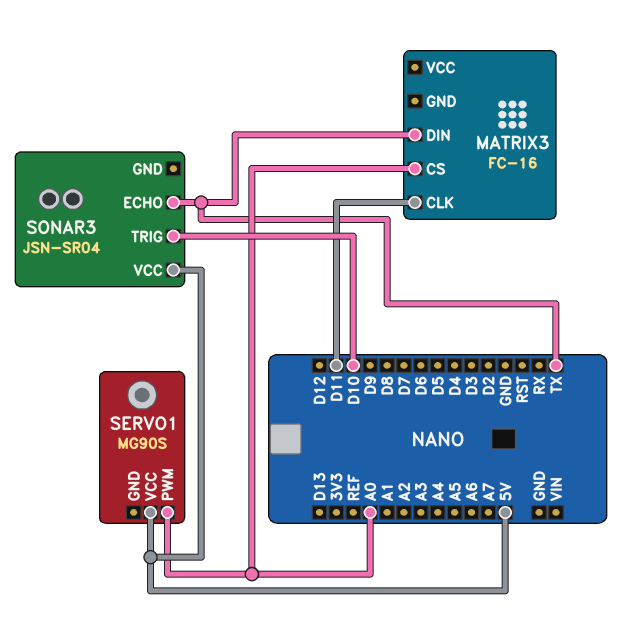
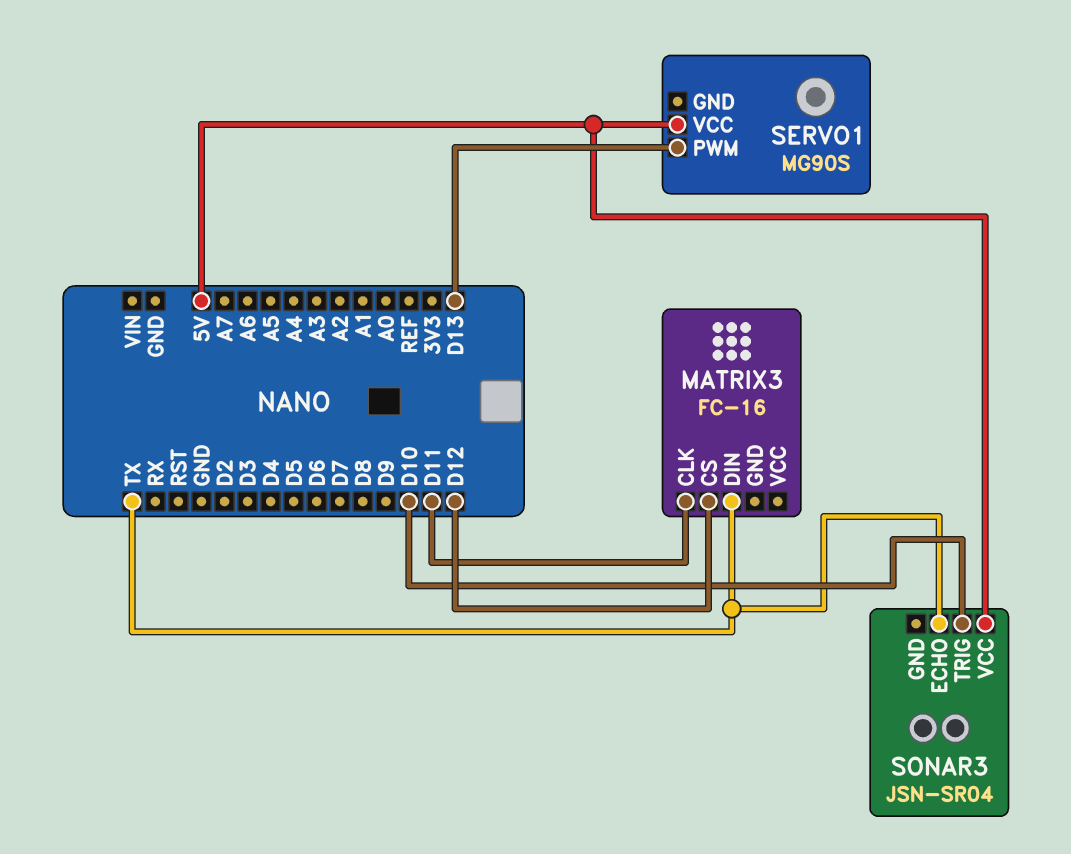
MATRIX3 pin CS: A0 -> D12
SERVO1 pin PWM: A0 -> D13

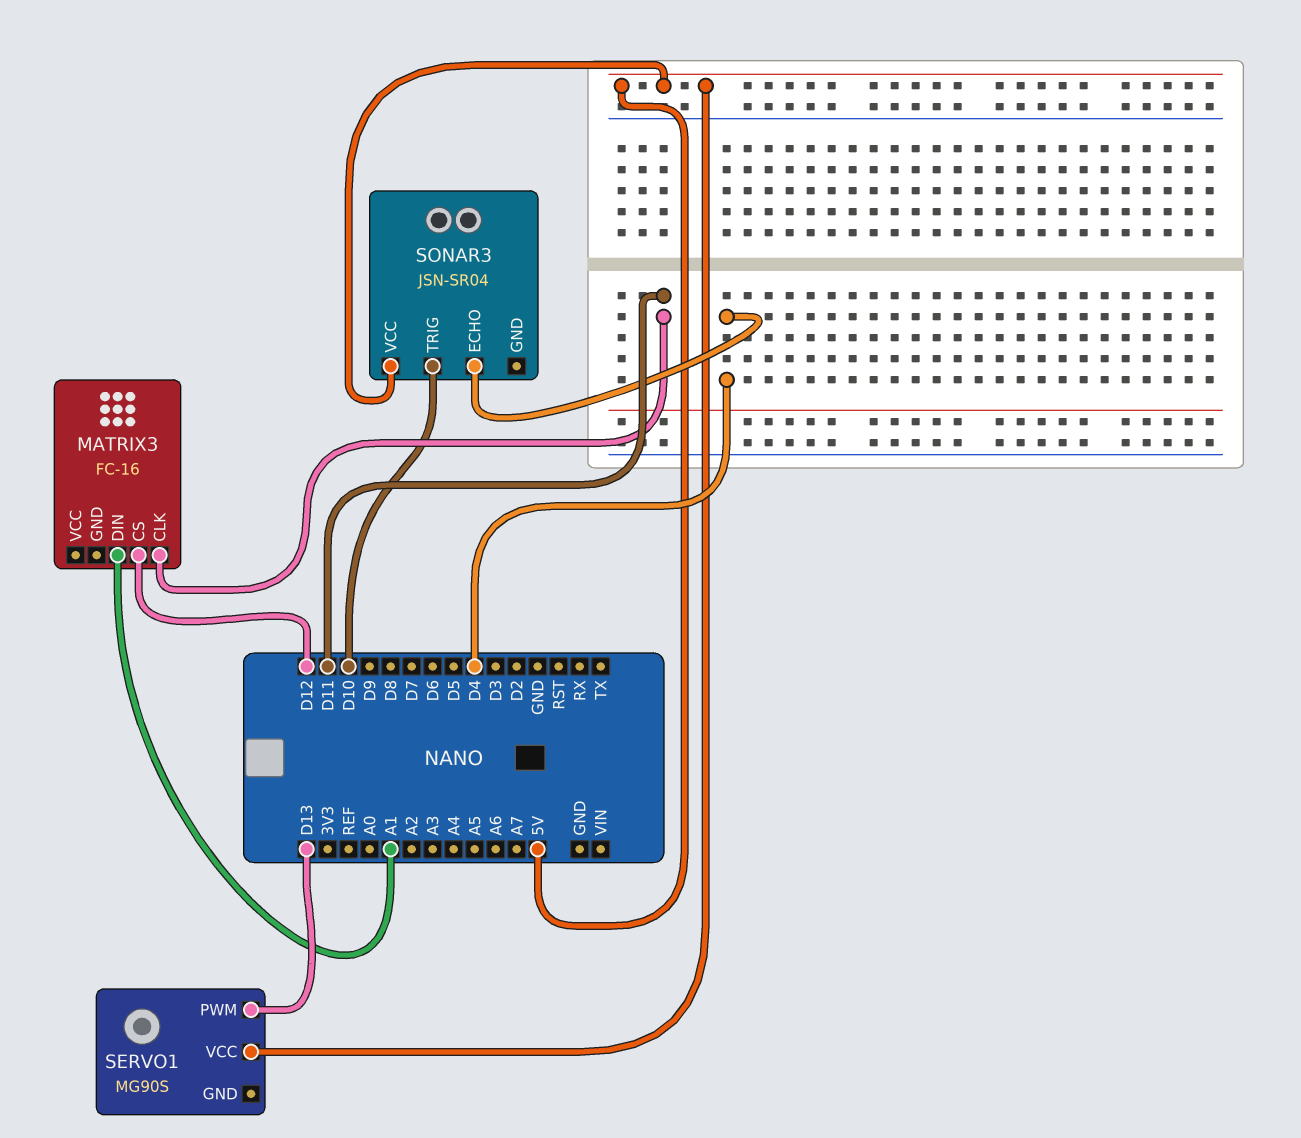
MATRIX3 pin DIN: TX -> A1
SONAR3 pin ECHO: TX -> D4

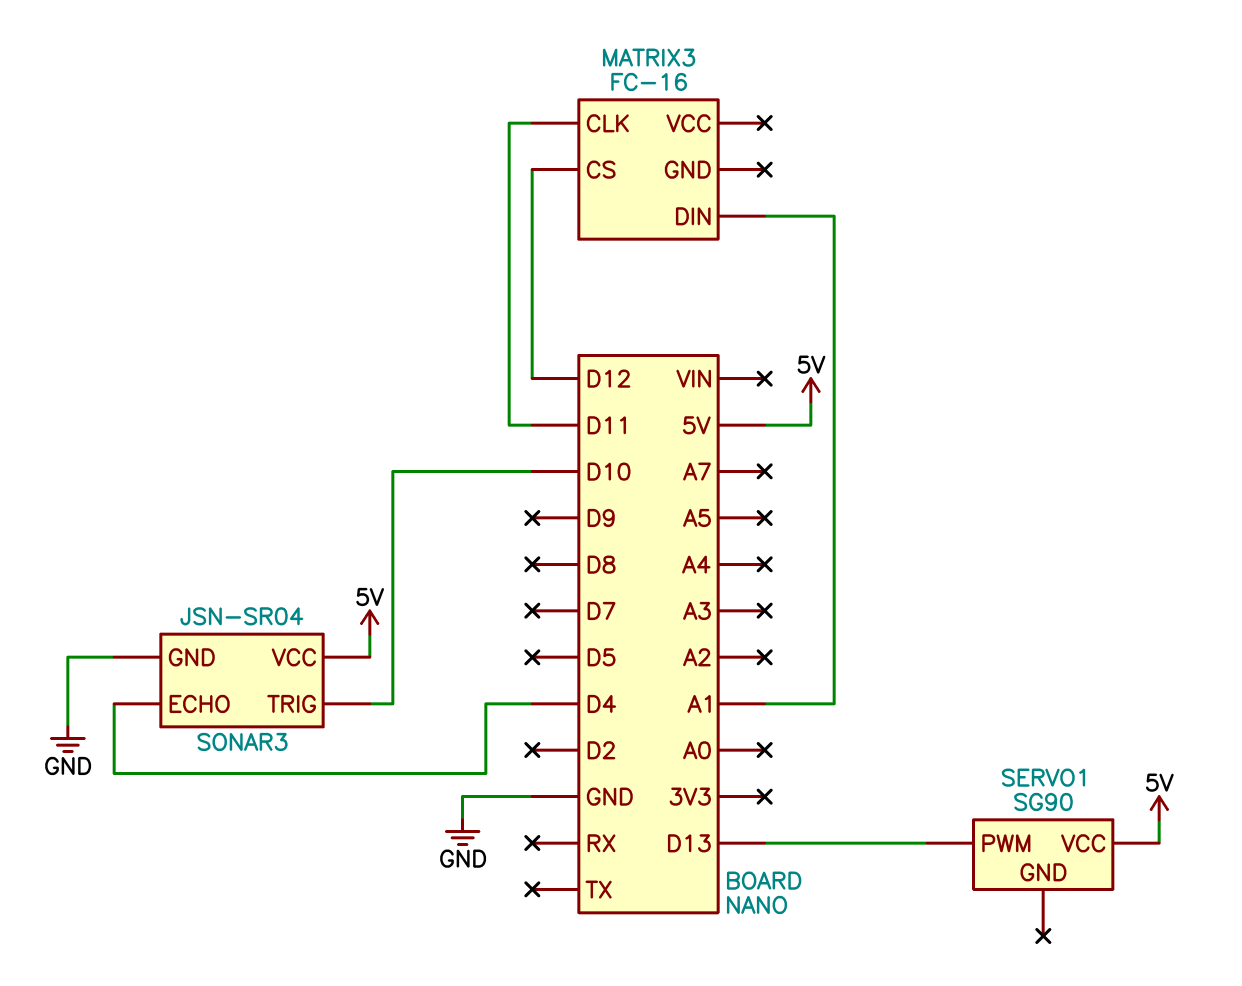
SERVO1: MG90S -> SG90
SONAR3 pin GND: none -> GND

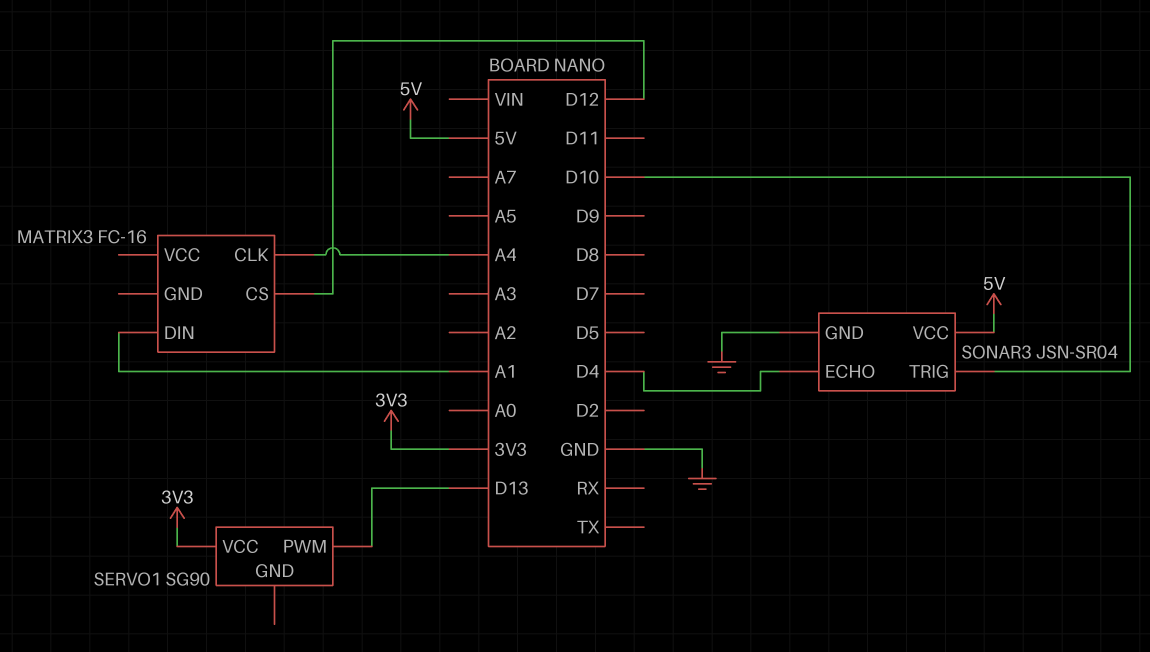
MATRIX3 pin CLK: D11 -> A4
SERVO1 pin VCC: 5V -> 3V3

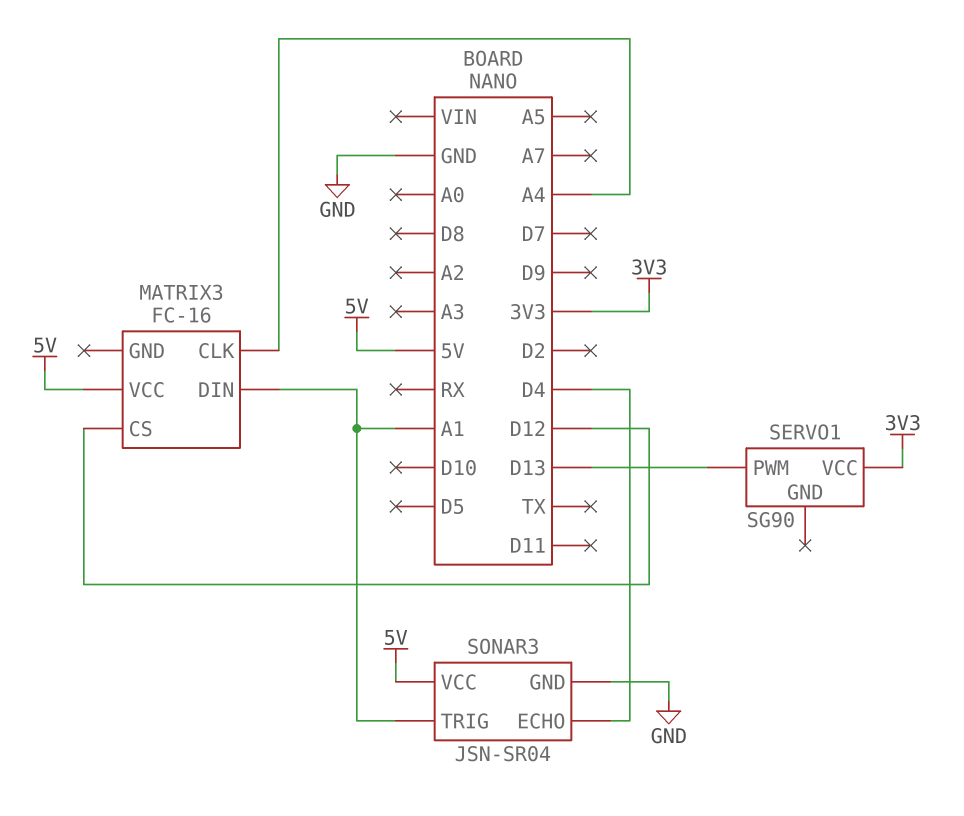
MATRIX3 pin VCC: none -> 5V
SONAR3 pin TRIG: D10 -> A1

